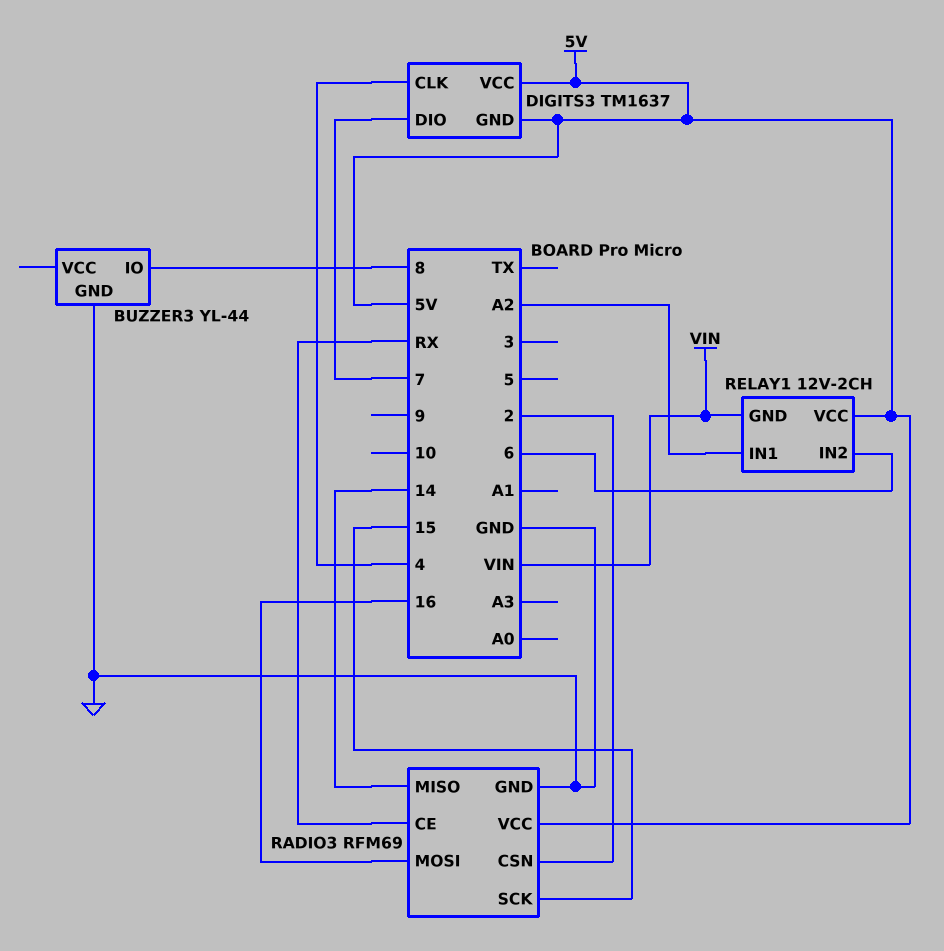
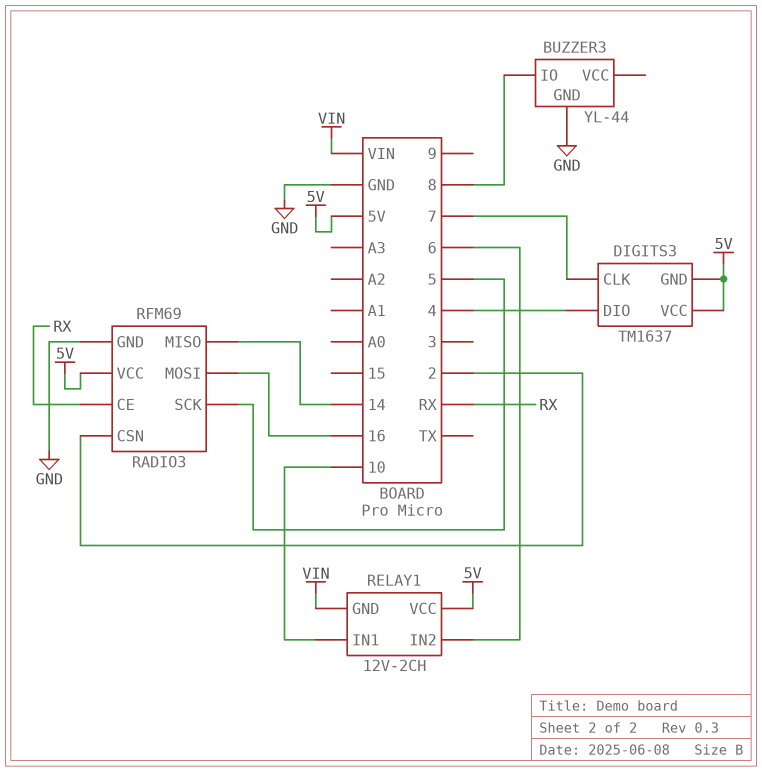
DIGITS3 pin CLK: 4 -> 7
DIGITS3 pin DIO: 7 -> 4
RADIO3 pin SCK: 15 -> 5
RELAY1 pin IN1: A2 -> 10

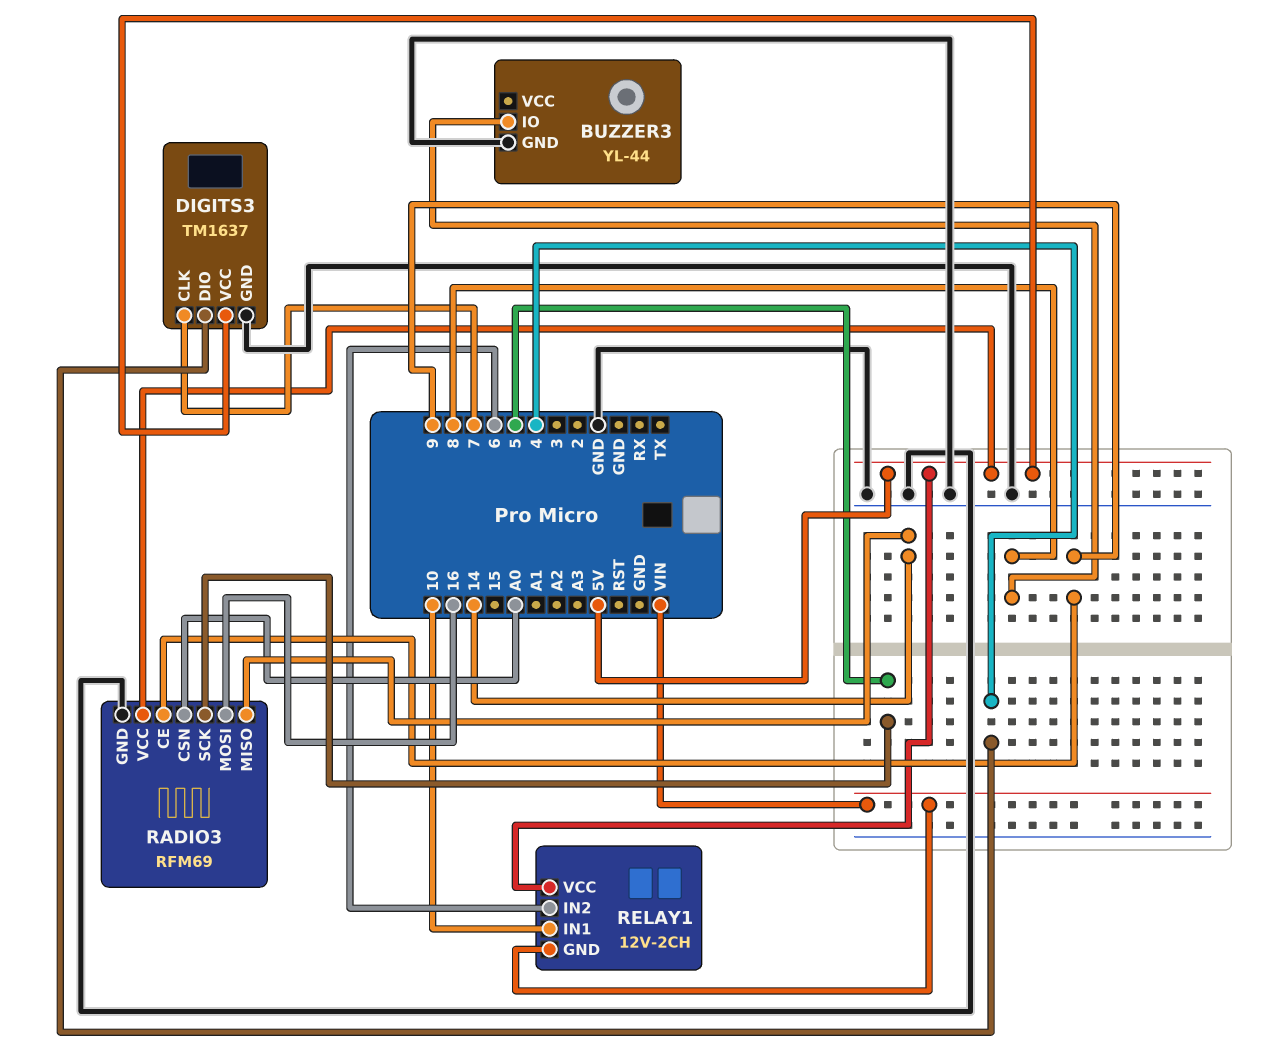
DIGITS3 pin GND: 5V -> GND
RADIO3 pin CE: RX -> 9
RADIO3 pin CSN: 2 -> A0

